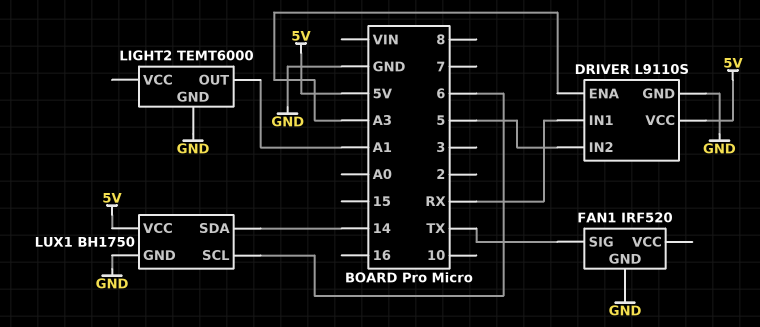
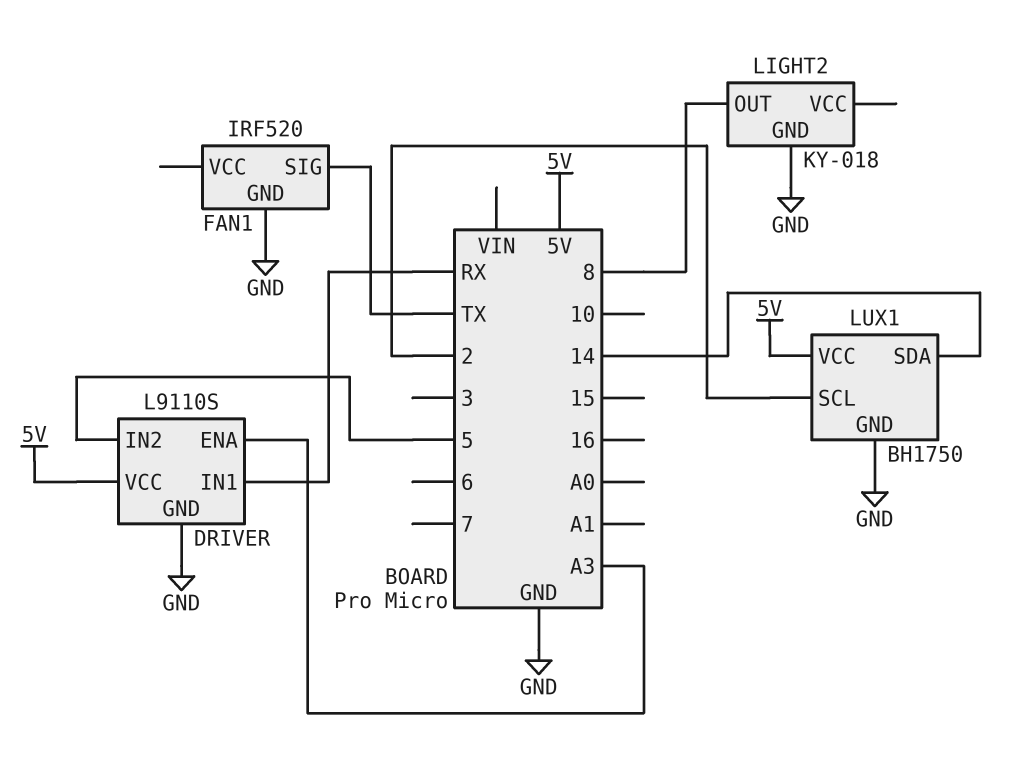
LIGHT2: TEMT6000 -> KY-018
LIGHT2 pin OUT: A1 -> 8
LUX1 pin SCL: 6 -> 2

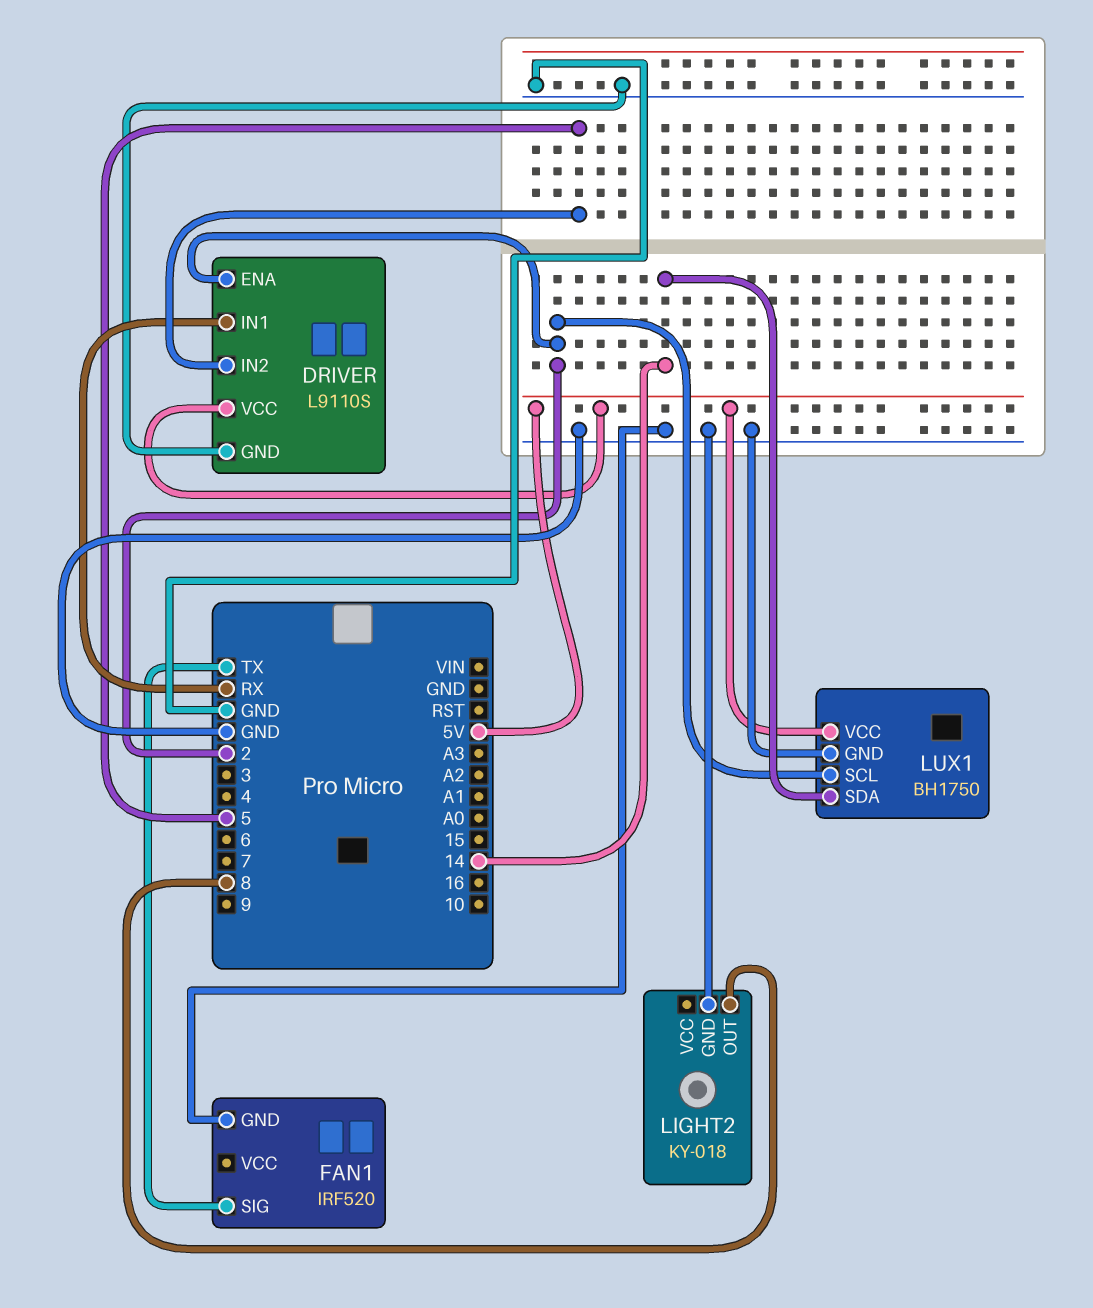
DRIVER pin ENA: A3 -> 2

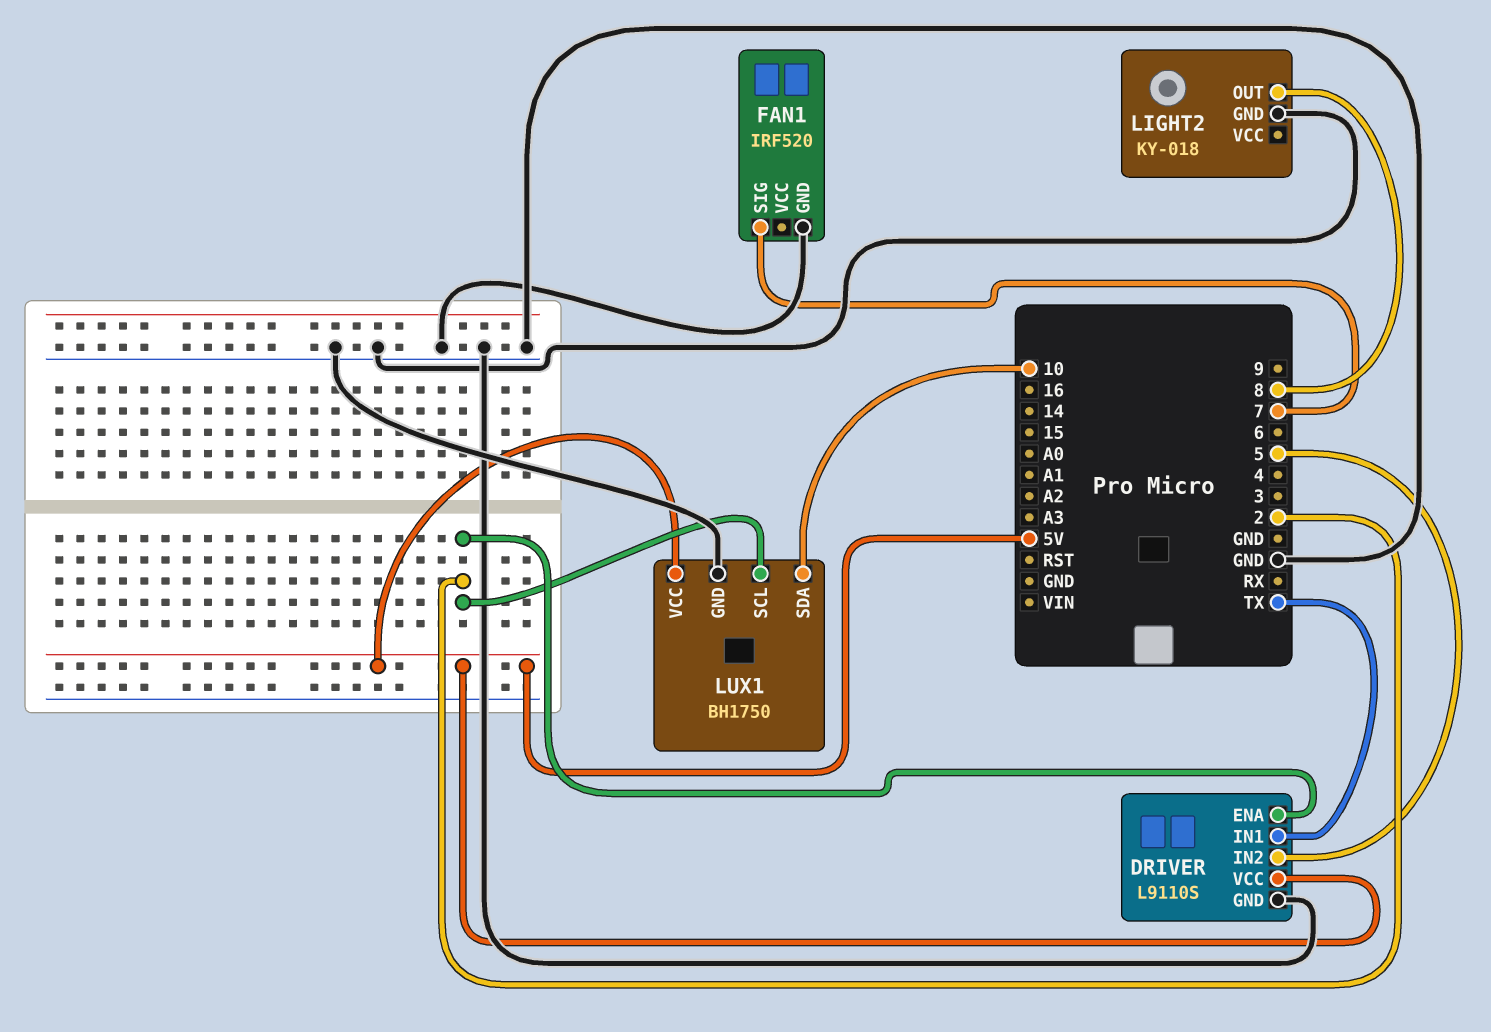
DRIVER pin IN1: RX -> TX
FAN1 pin SIG: TX -> 7
LUX1 pin SDA: 14 -> 10

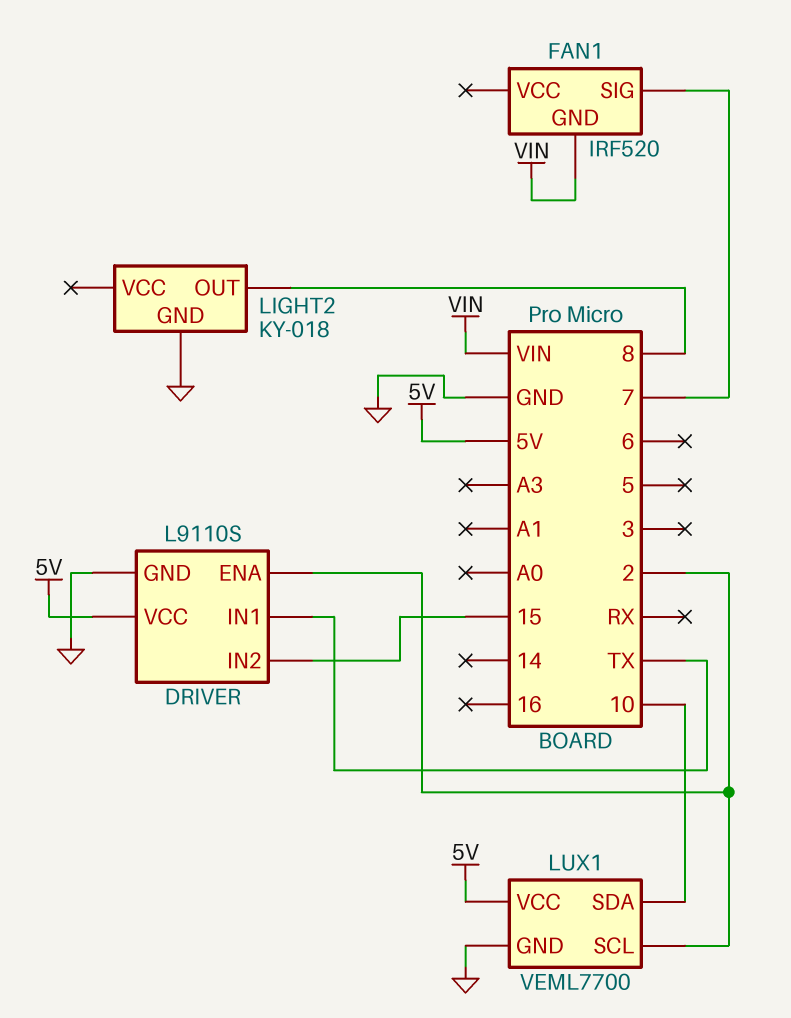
DRIVER pin IN2: 5 -> 15
FAN1 pin GND: GND -> VIN
LUX1: BH1750 -> VEML7700

